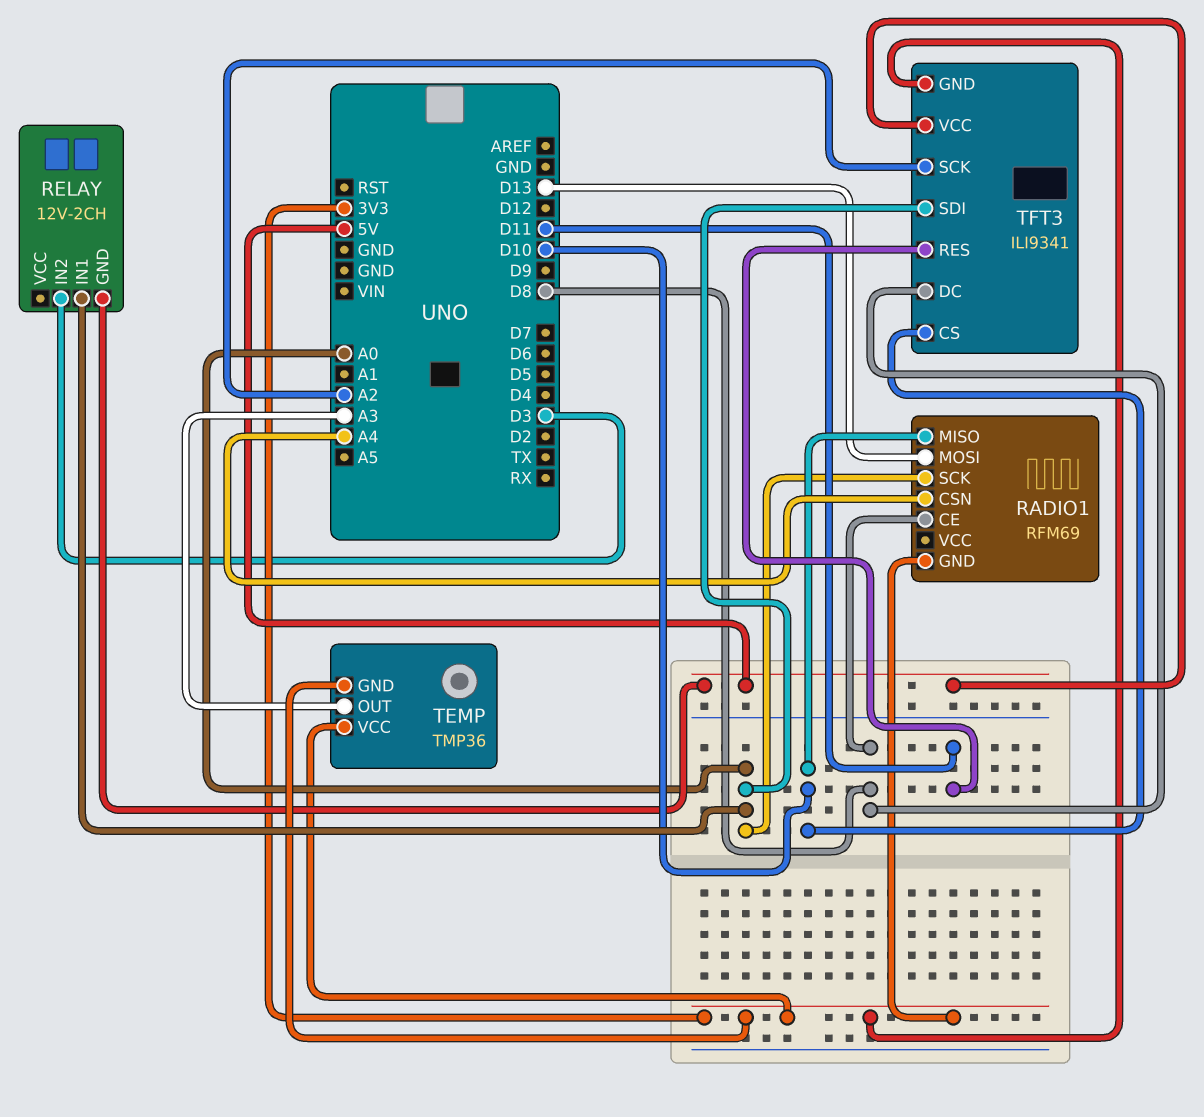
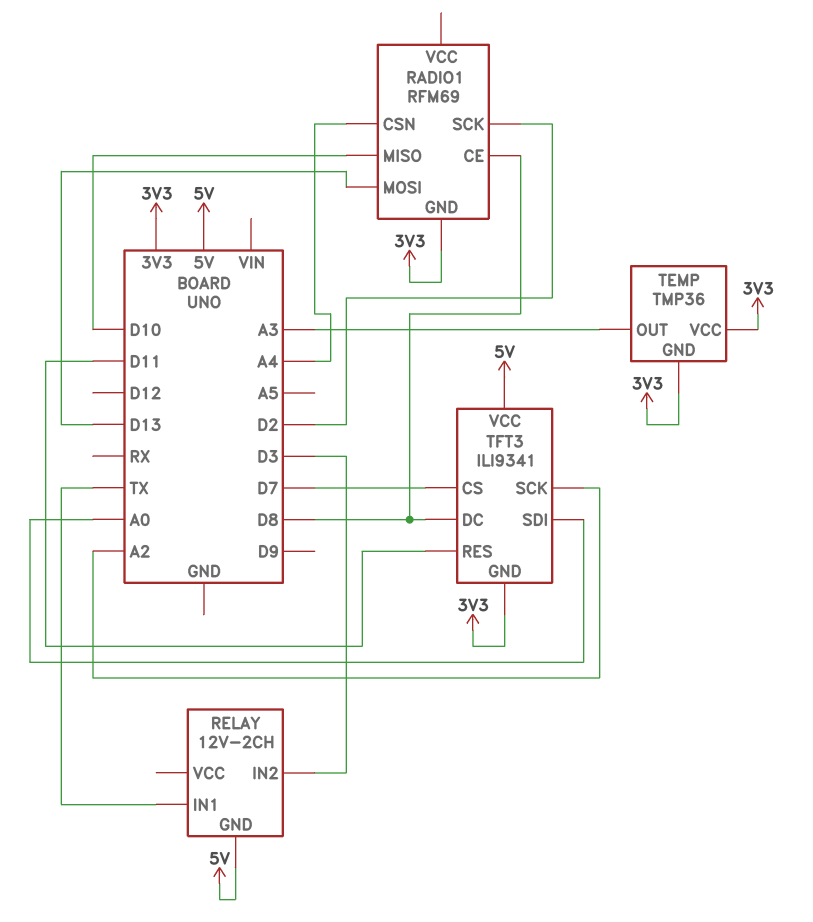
RADIO1 pin SCK: A0 -> D2
RELAY pin IN1: A0 -> TX
TFT3 pin CS: D10 -> D7

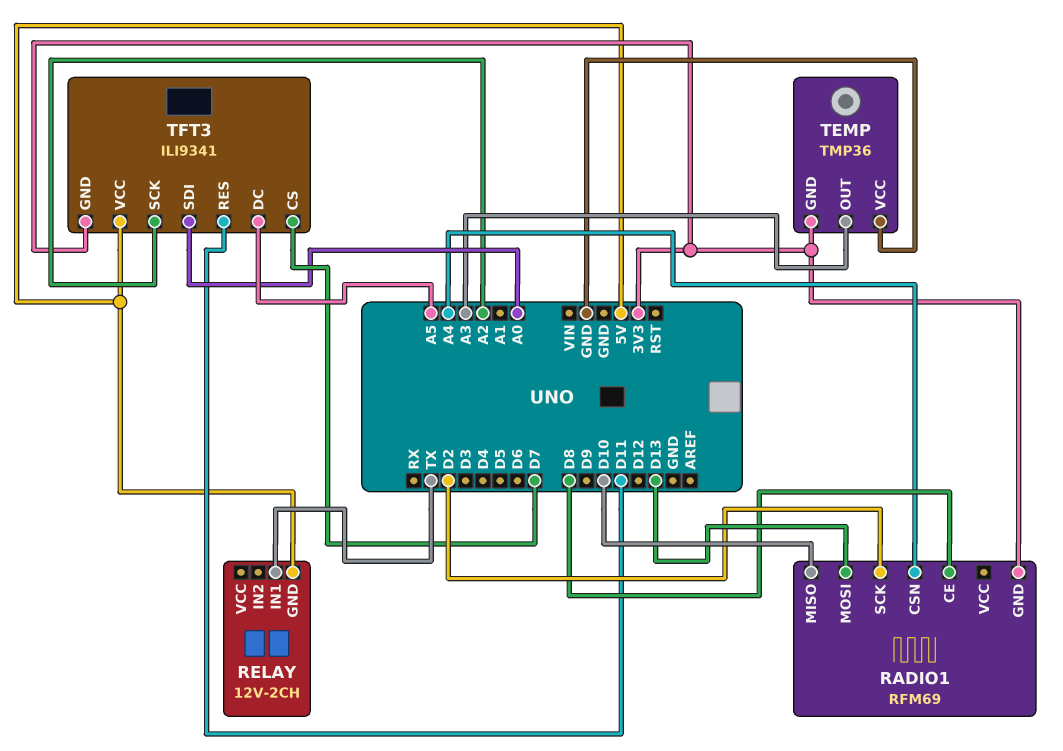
RELAY pin IN2: D3 -> none
TEMP pin VCC: 3V3 -> GND
TFT3 pin DC: D8 -> A5

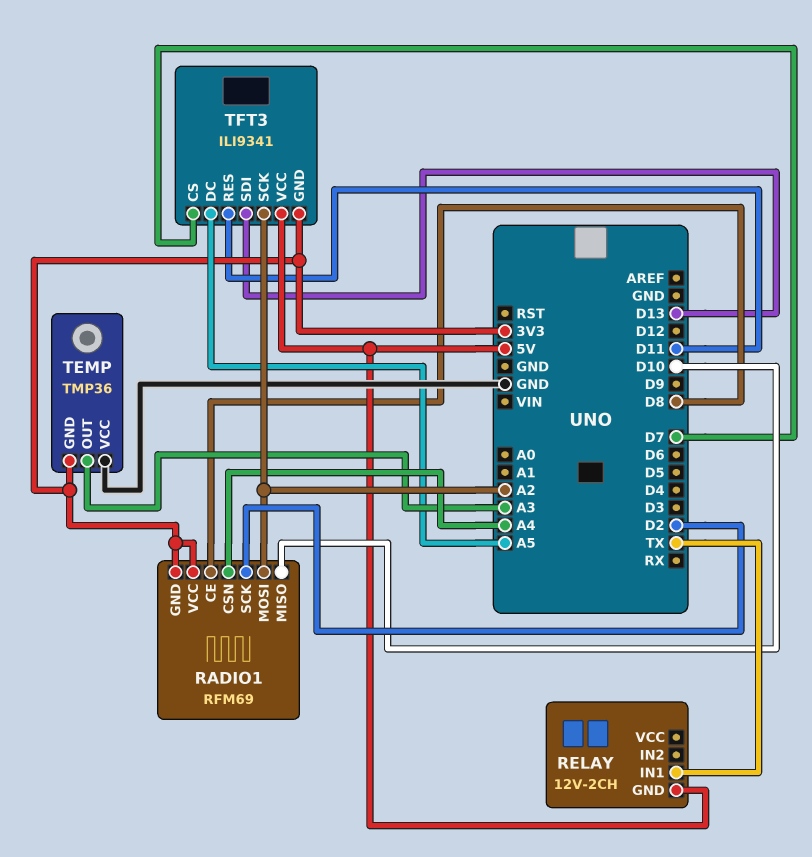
RADIO1 pin MOSI: D13 -> A2
RADIO1 pin VCC: none -> 3V3
TFT3 pin SDI: A0 -> D13

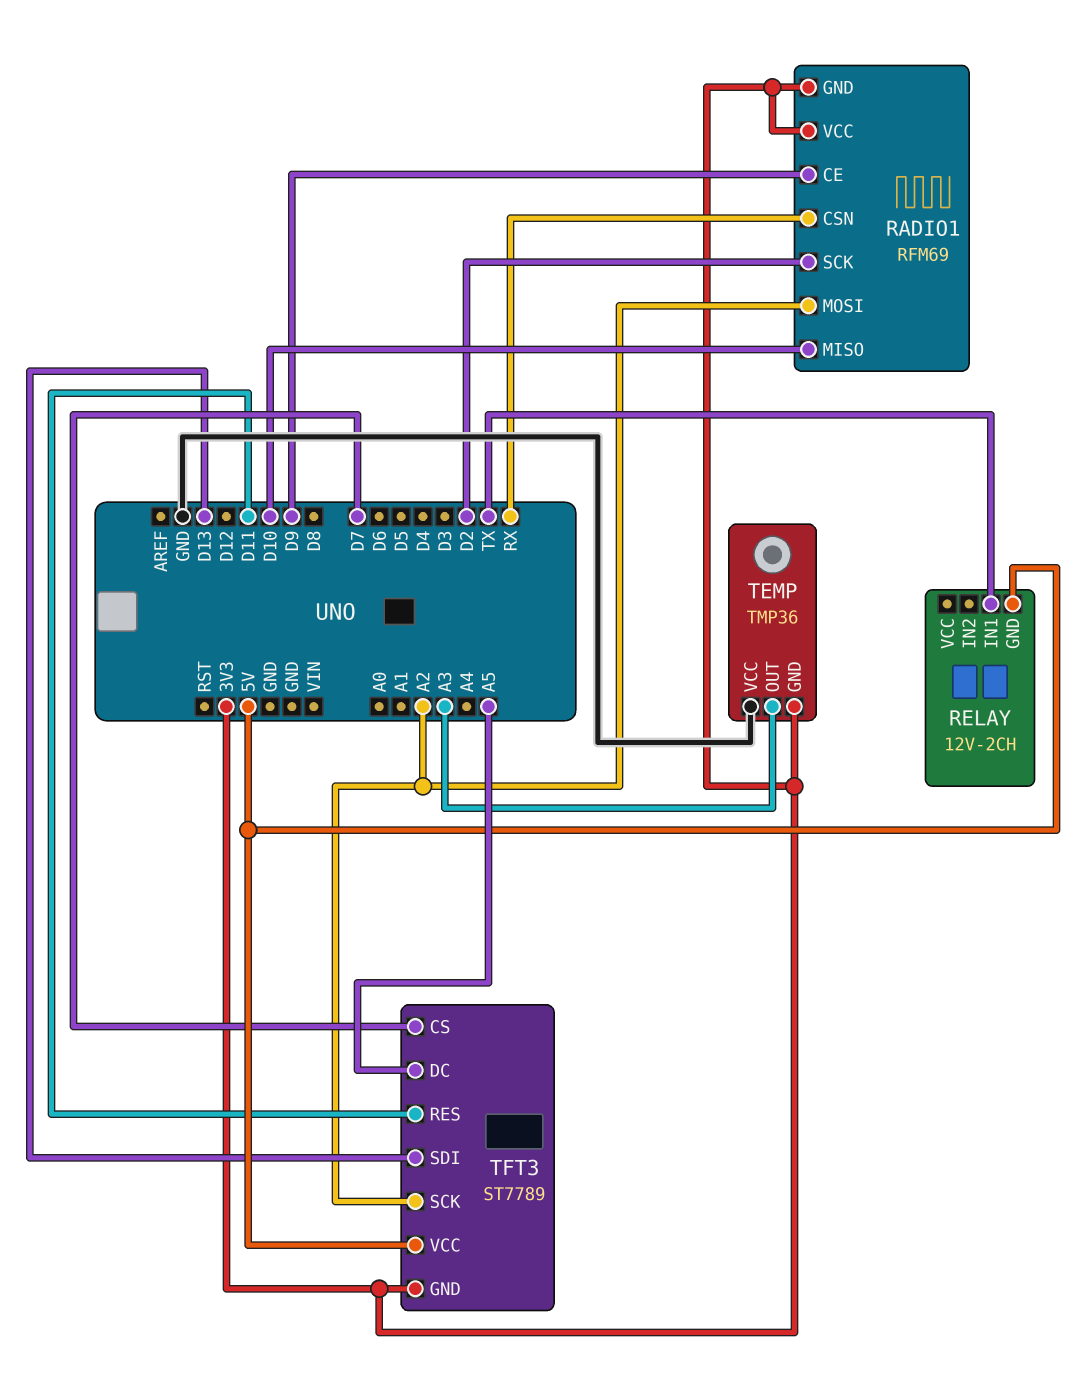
RADIO1 pin CE: D8 -> D9
RADIO1 pin CSN: A4 -> RX
TFT3: ILI9341 -> ST7789

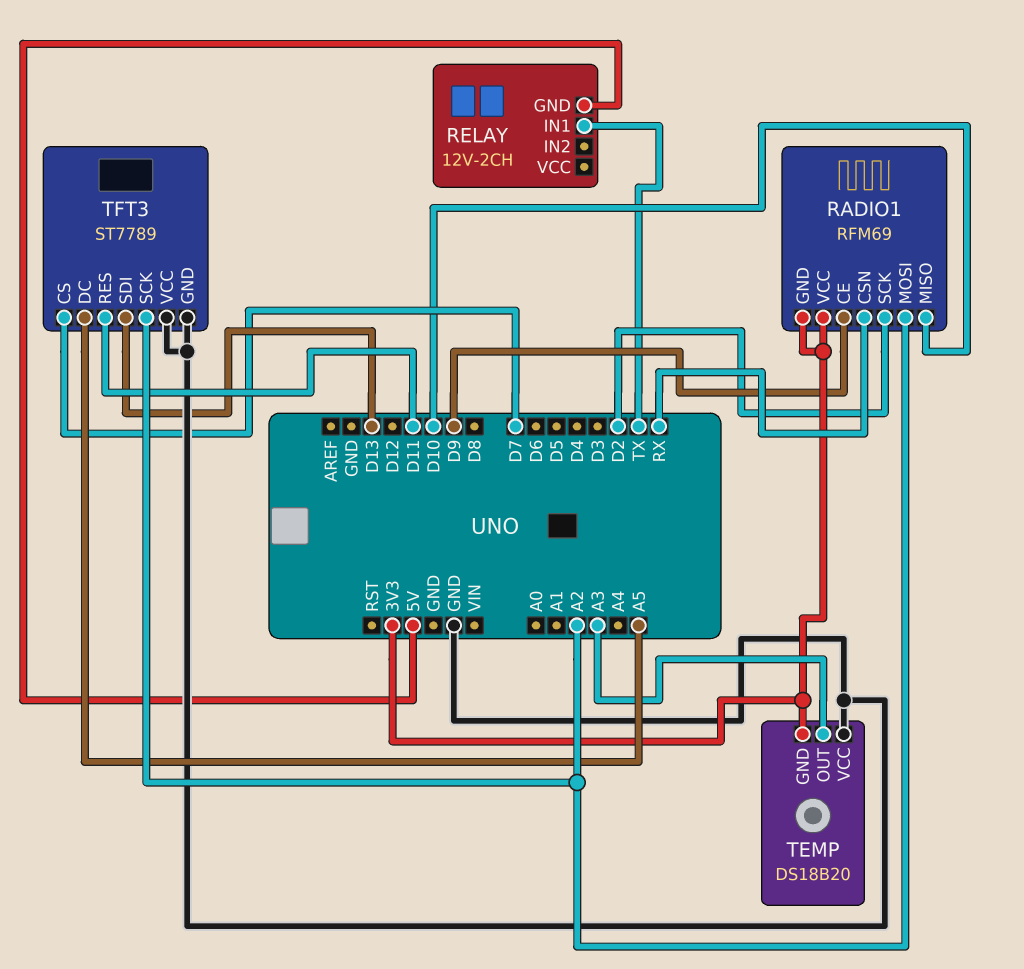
TEMP: TMP36 -> DS18B20
TFT3 pin GND: 3V3 -> GND
TFT3 pin VCC: 5V -> GND

